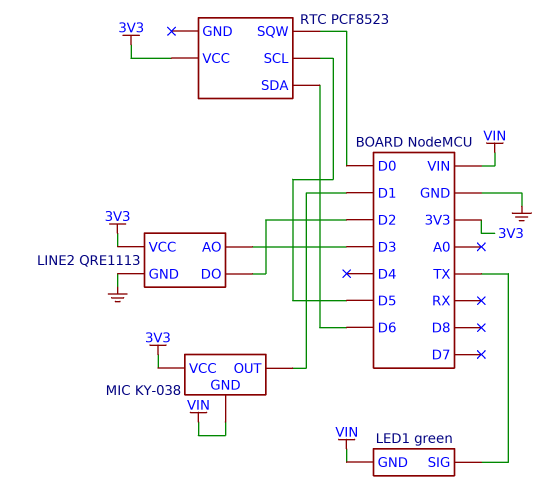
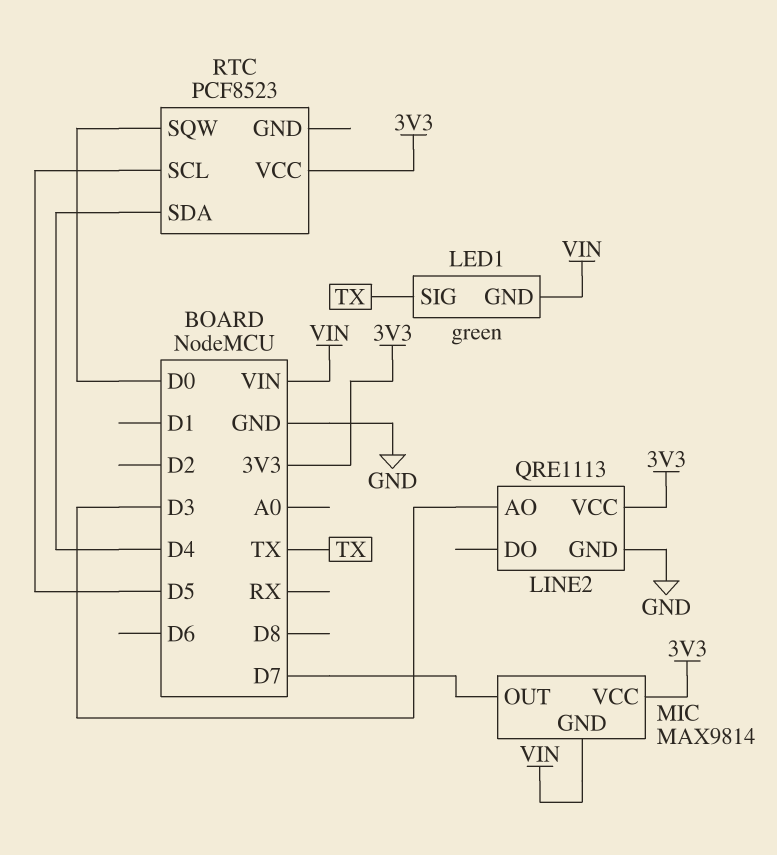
LINE2 pin DO: D2 -> none
MIC: KY-038 -> MAX9814
MIC pin OUT: D1 -> D7
RTC pin SDA: D6 -> D4

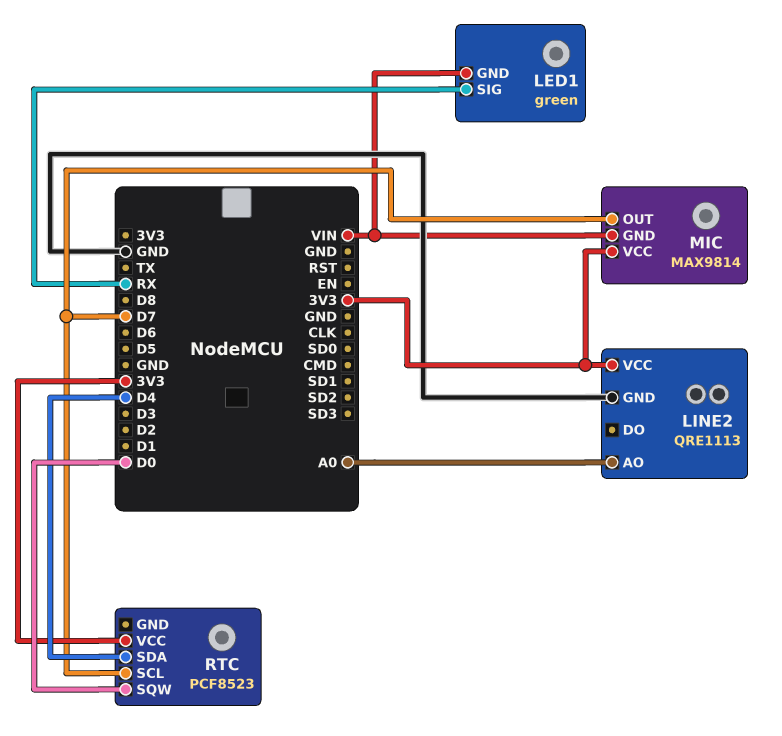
LED1 pin SIG: TX -> RX
LINE2 pin AO: D3 -> A0
RTC pin SCL: D5 -> D7

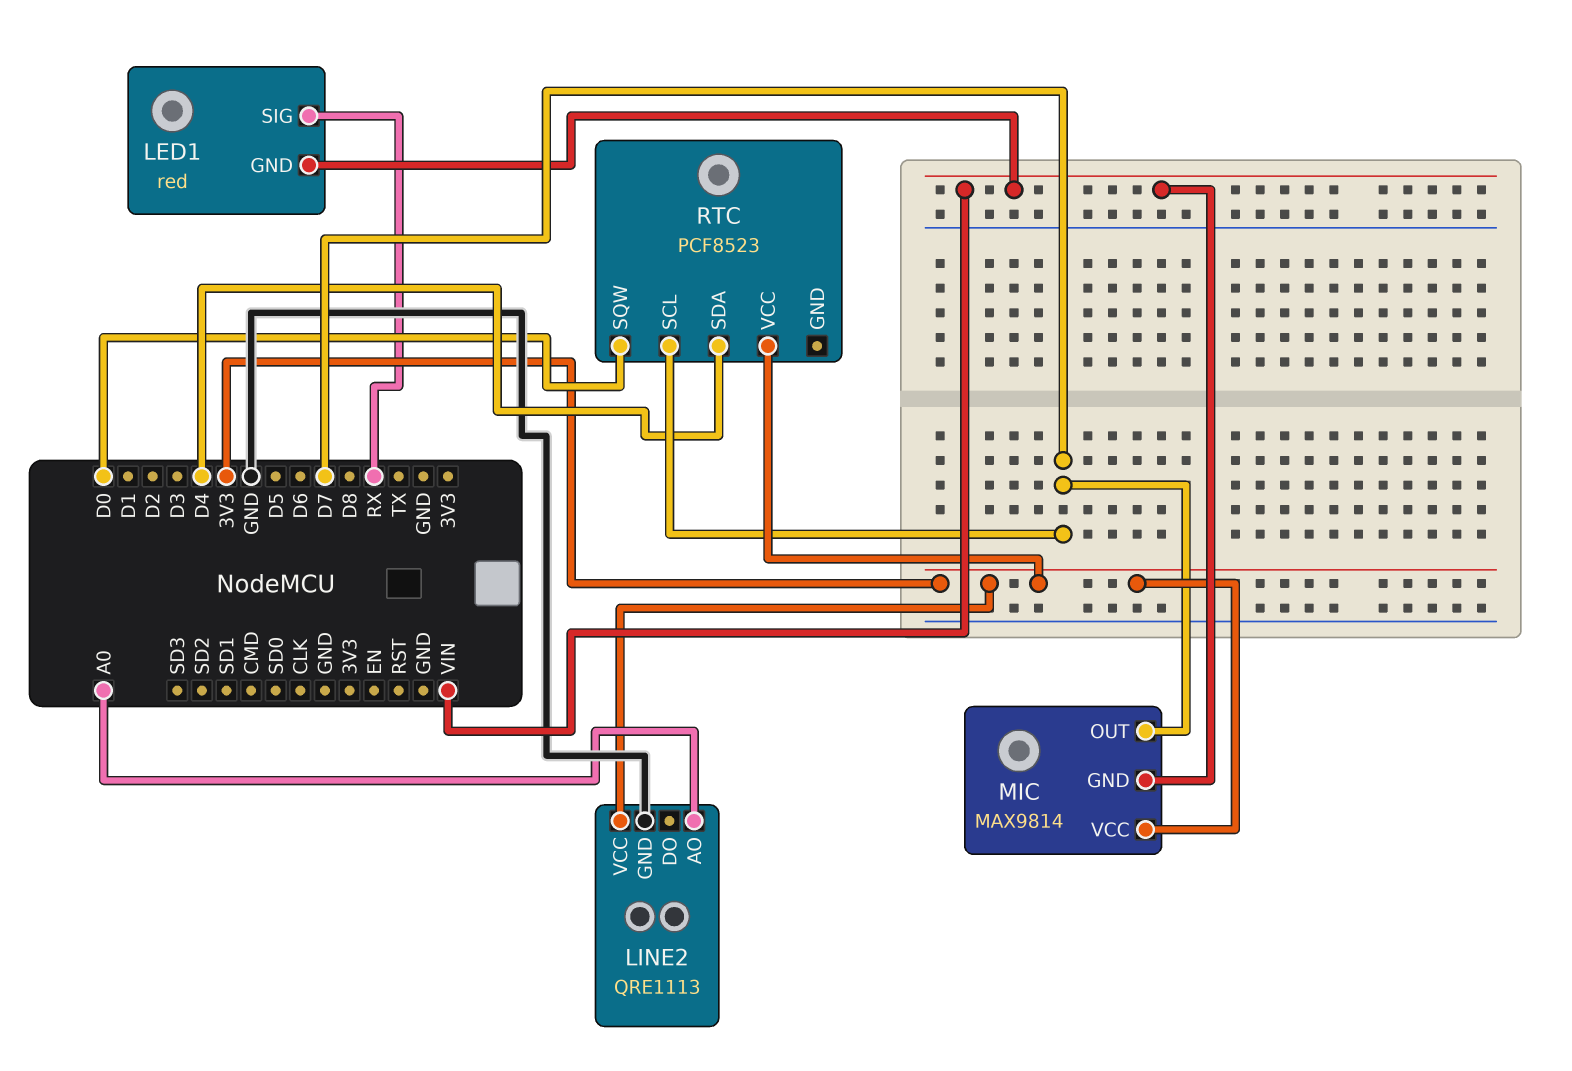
LED1: green -> red

